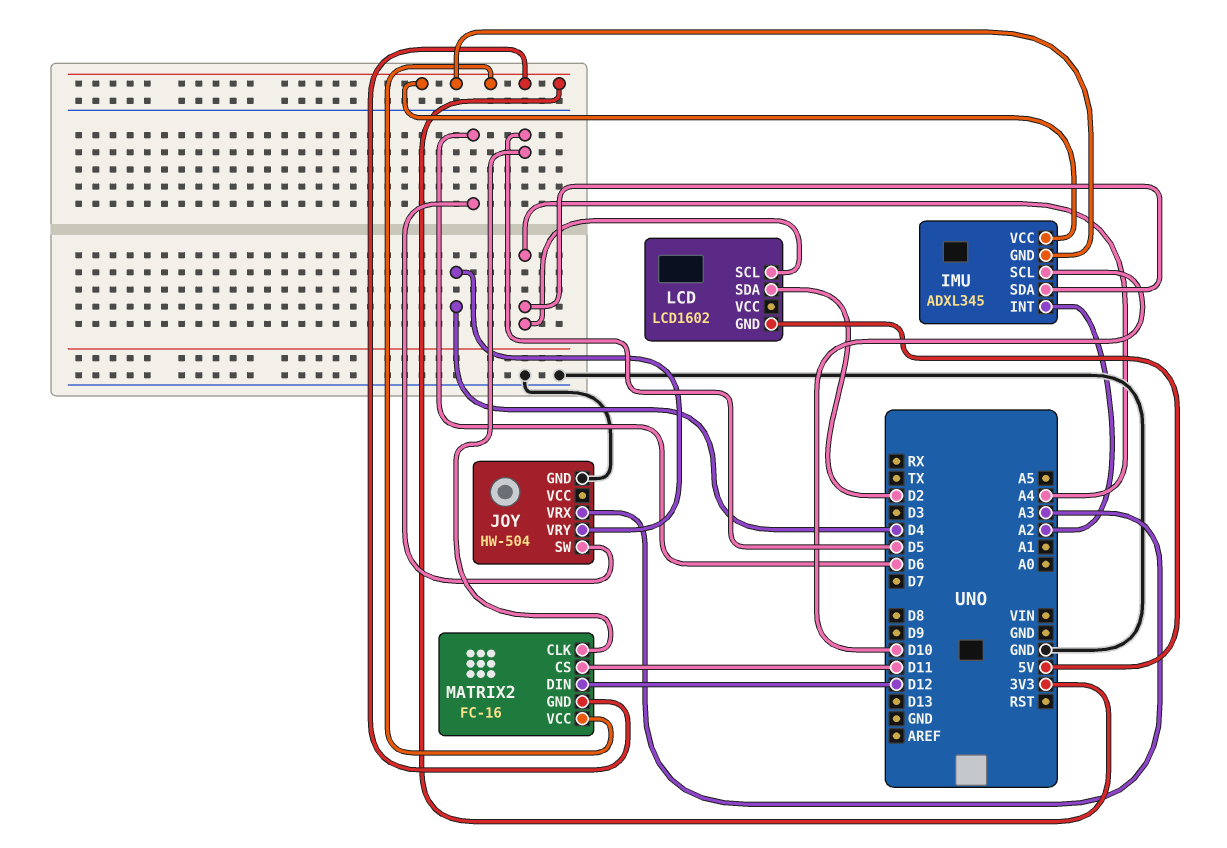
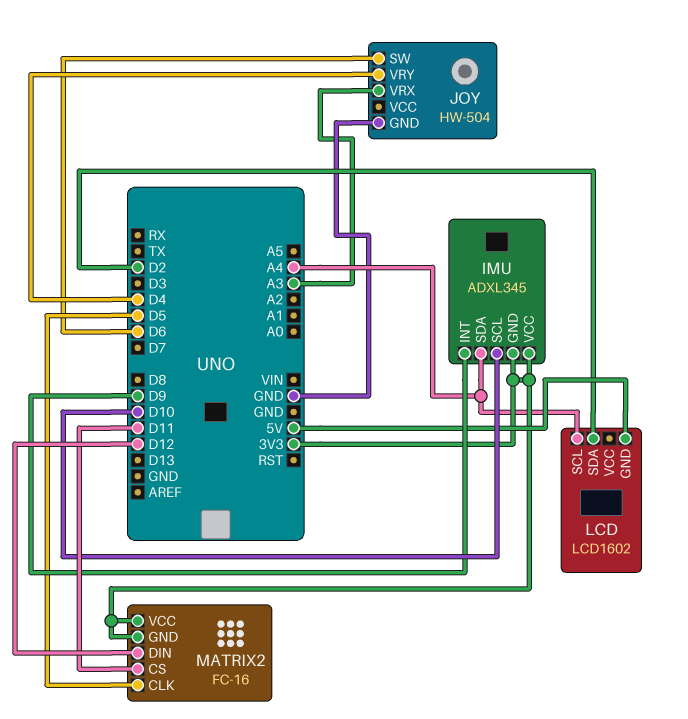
IMU pin INT: A2 -> D9

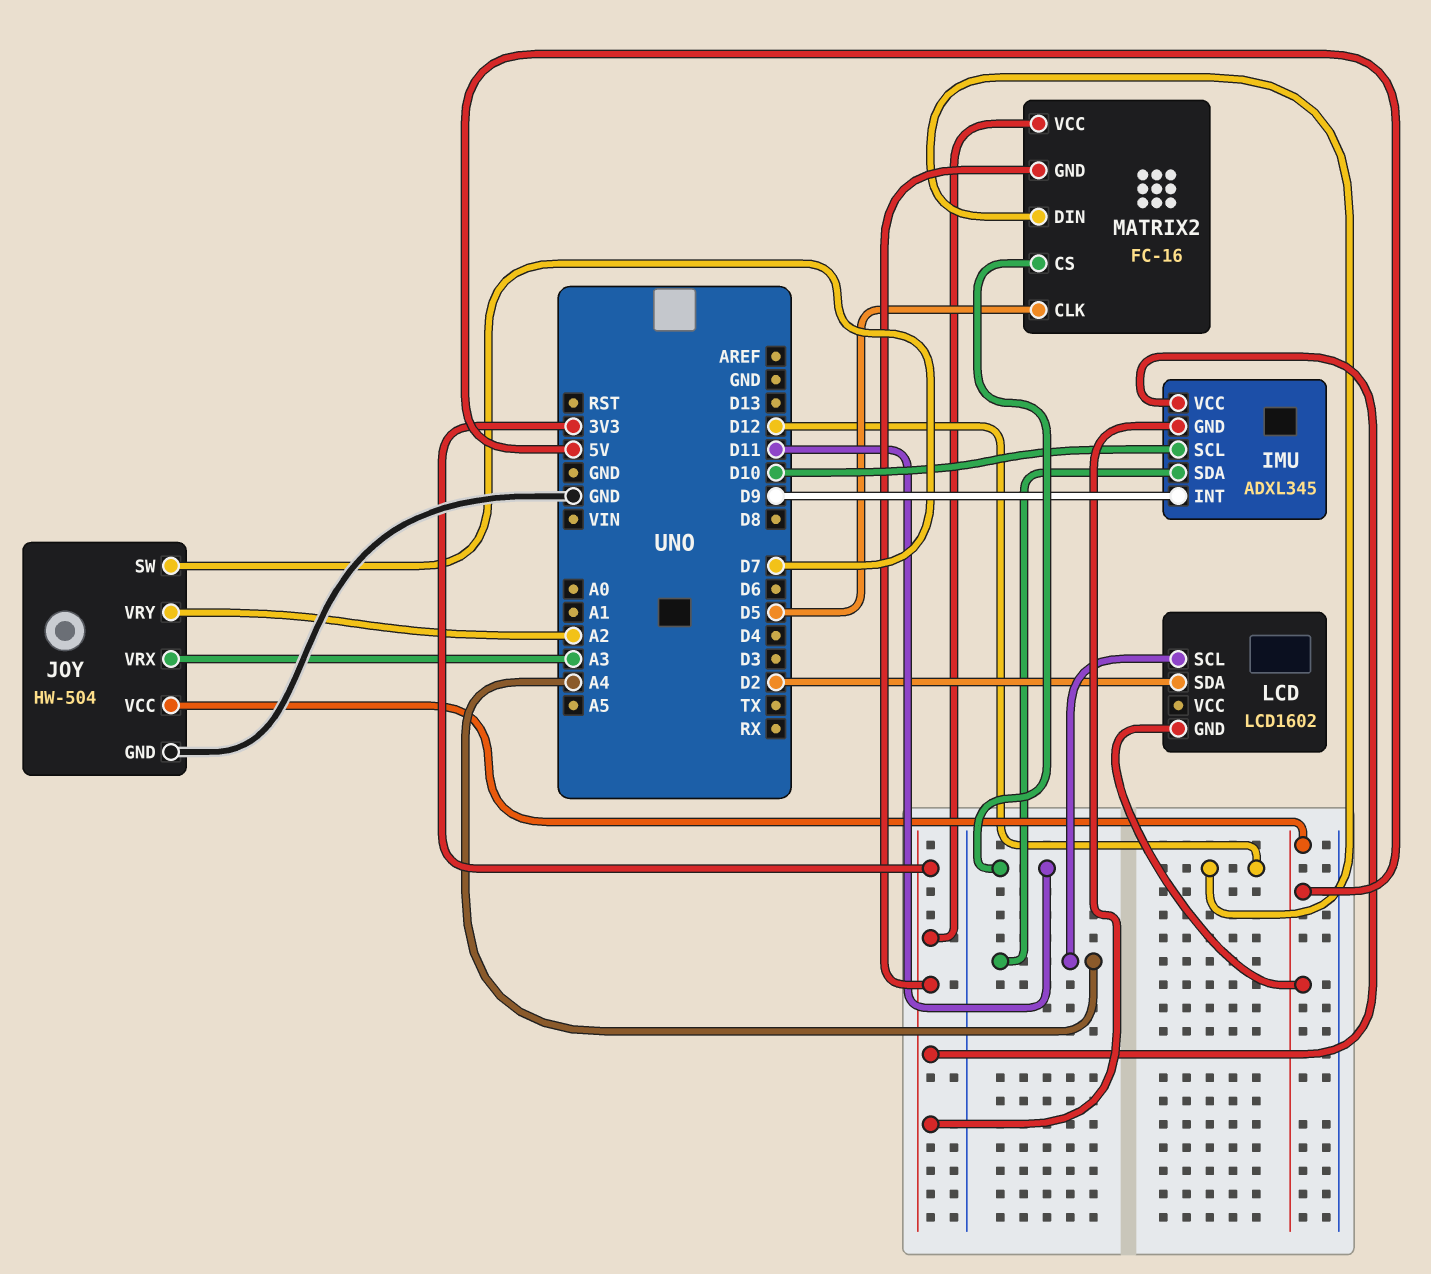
JOY pin SW: D6 -> D7
JOY pin VCC: none -> 5V
JOY pin VRY: D4 -> A2

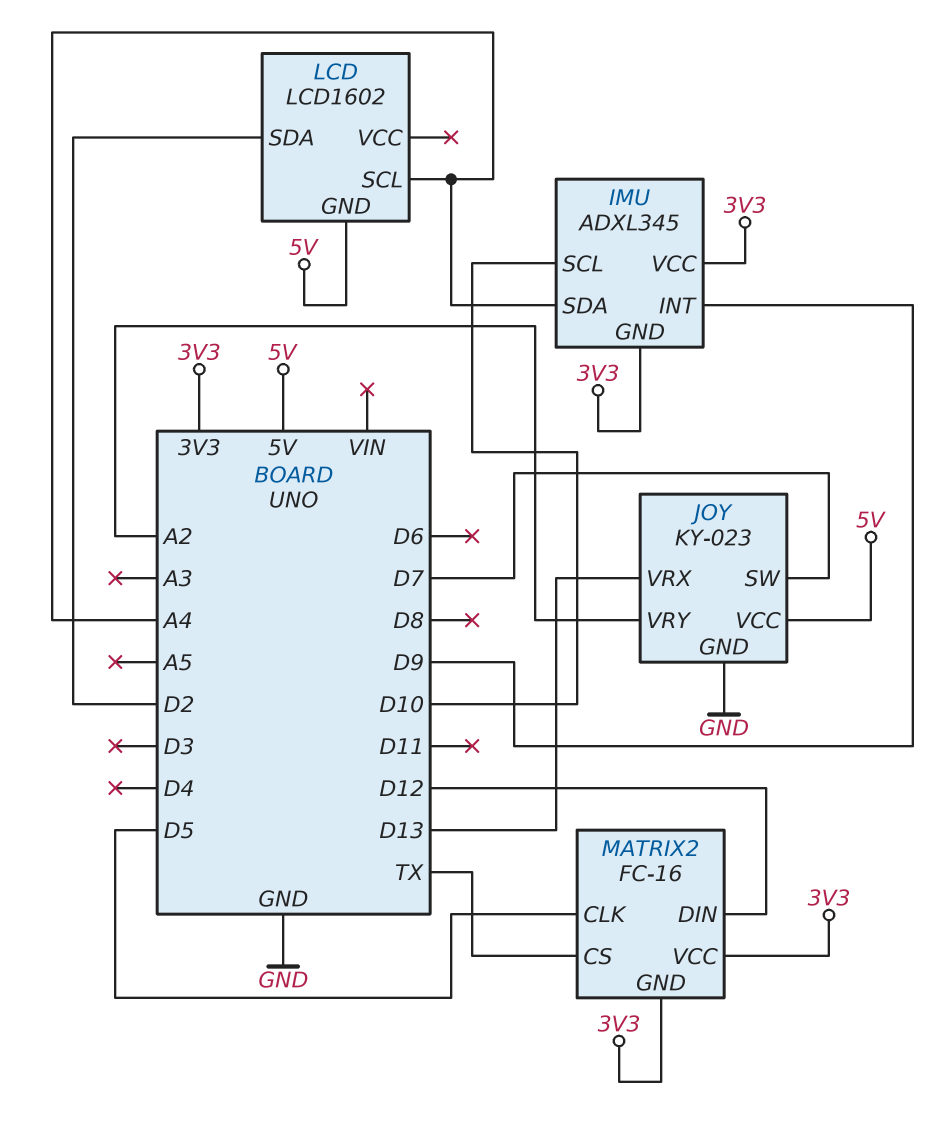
JOY: HW-504 -> KY-023
JOY pin VRX: A3 -> D13
MATRIX2 pin CS: D11 -> TX

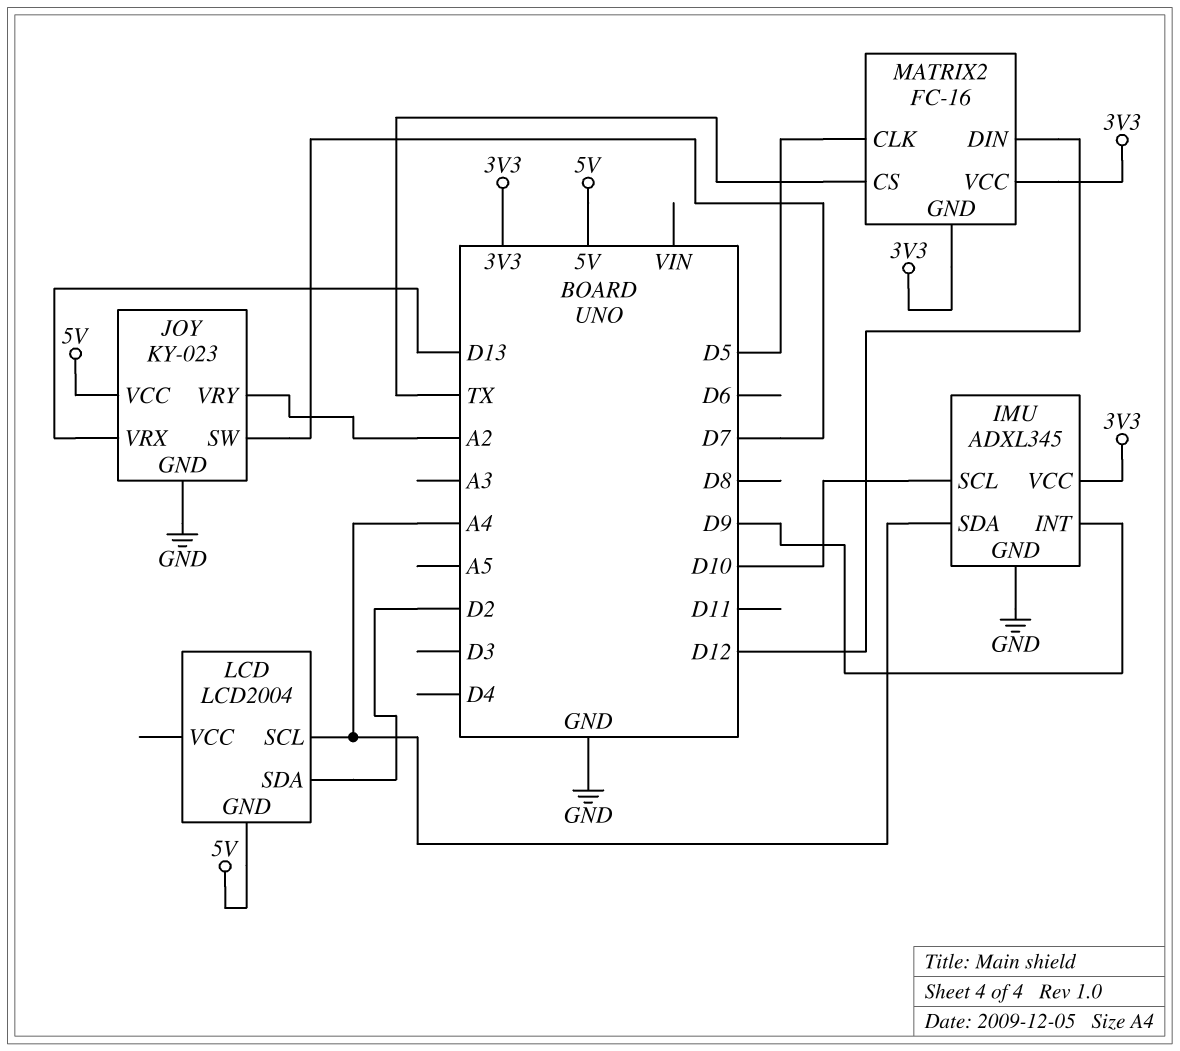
IMU pin GND: 3V3 -> GND
LCD: LCD1602 -> LCD2004

